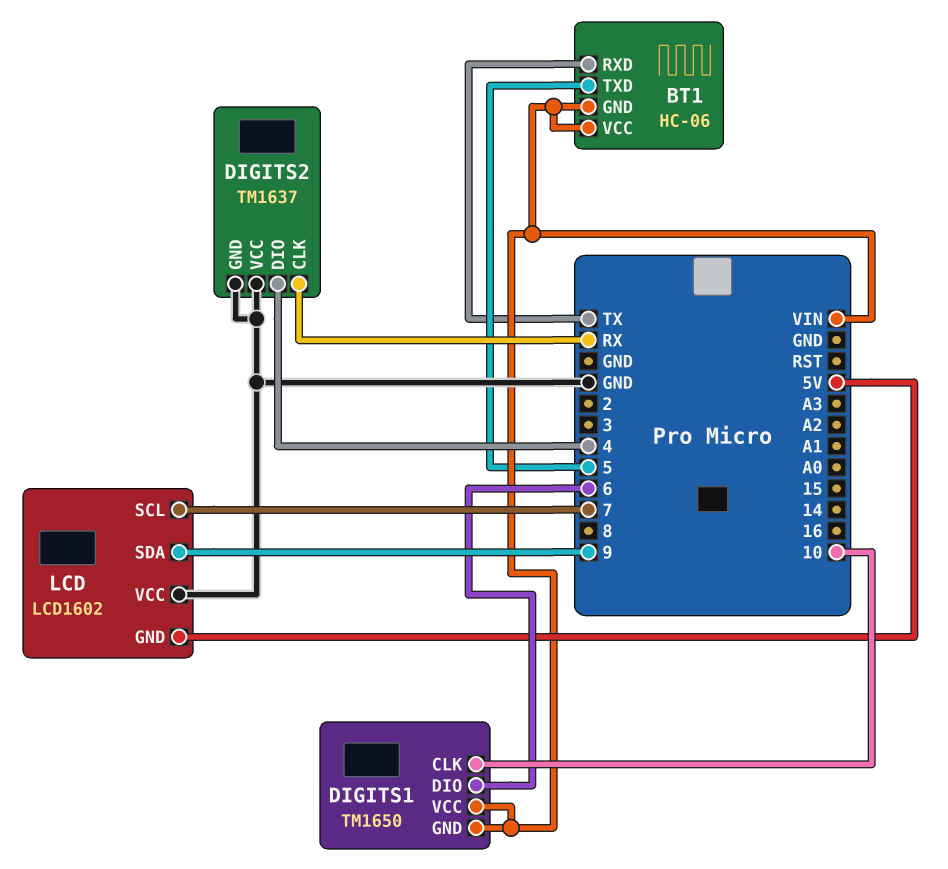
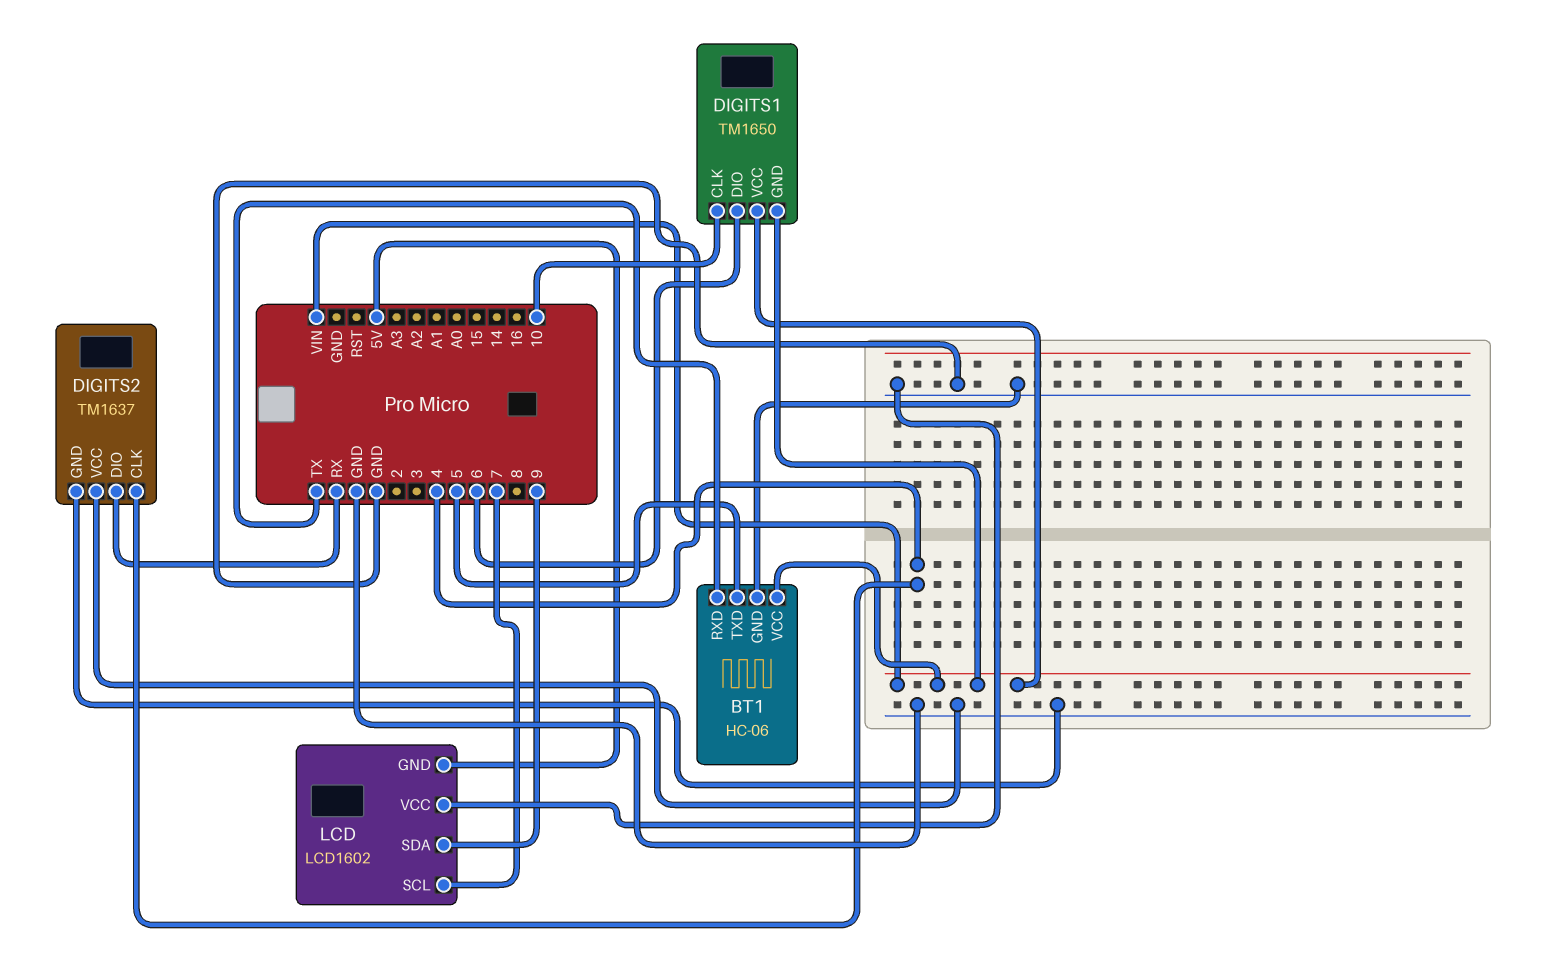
BT1 pin GND: VIN -> GND
DIGITS2 pin CLK: RX -> 4
DIGITS2 pin DIO: 4 -> RX

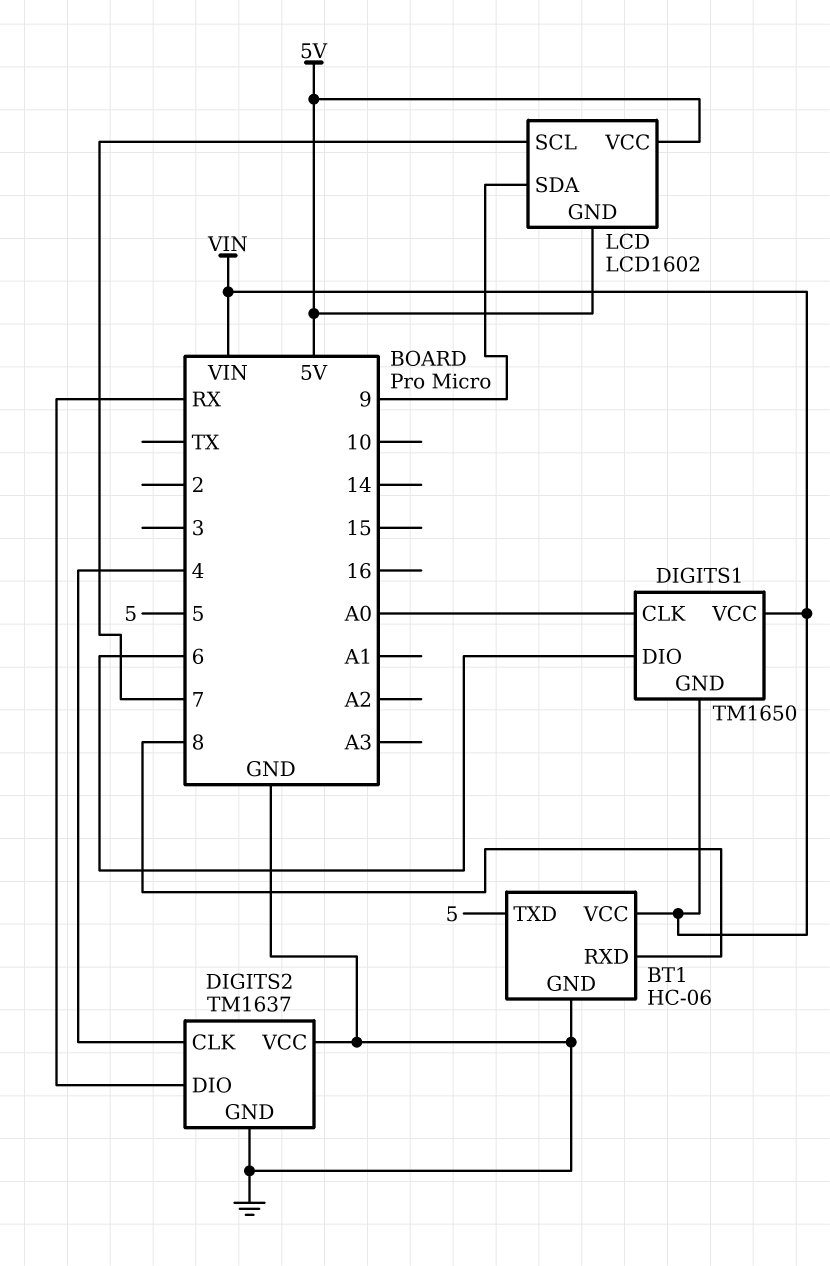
BT1 pin RXD: TX -> 8
DIGITS1 pin CLK: 10 -> A0
LCD pin VCC: GND -> 5V

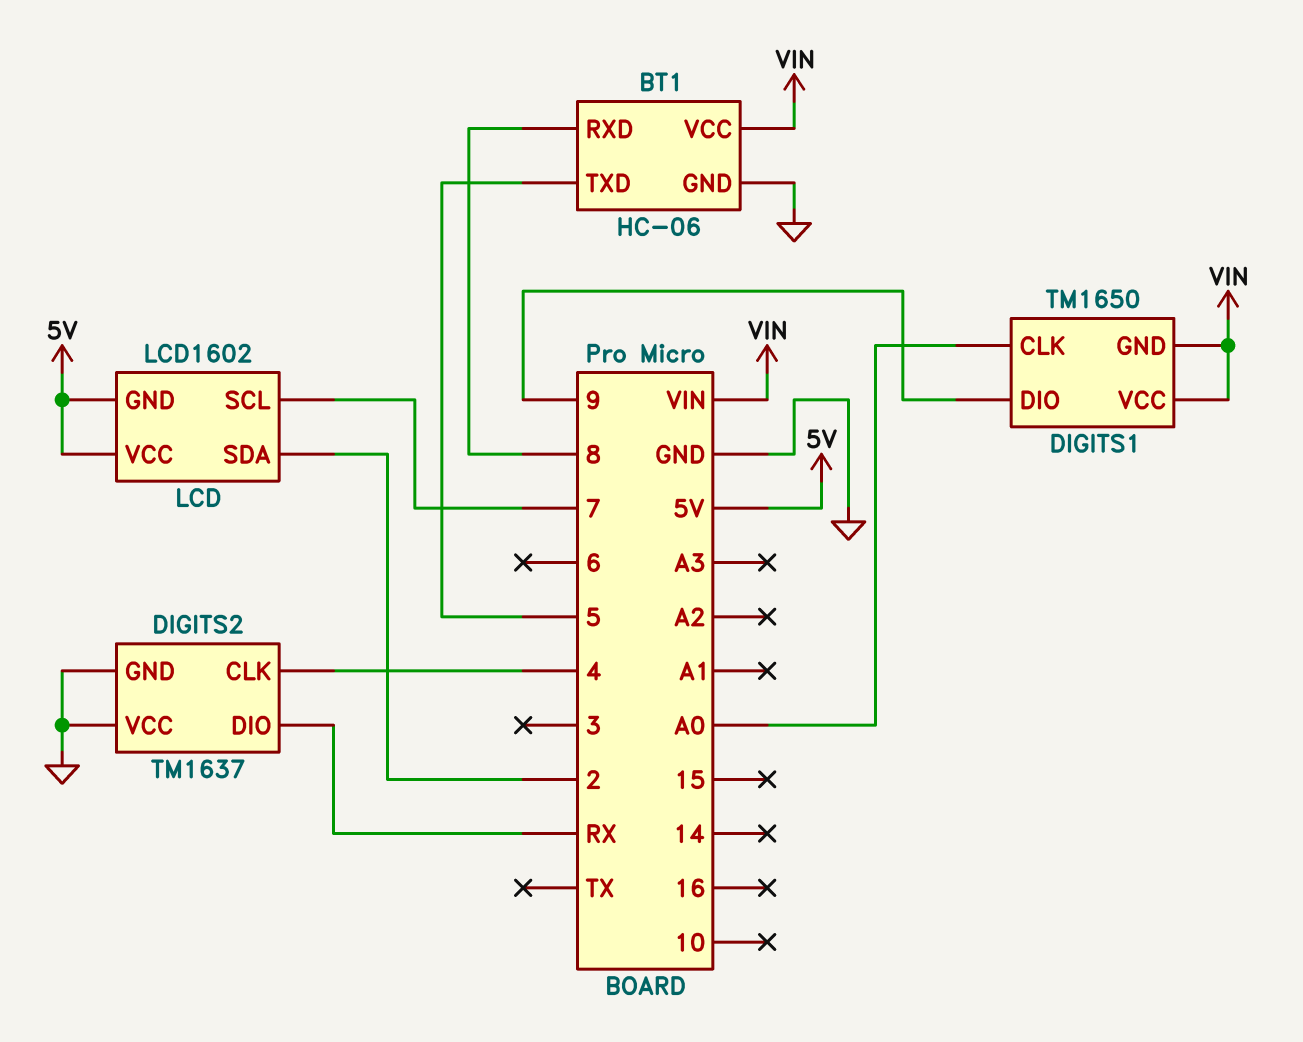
DIGITS1 pin DIO: 6 -> 9
LCD pin SDA: 9 -> 2

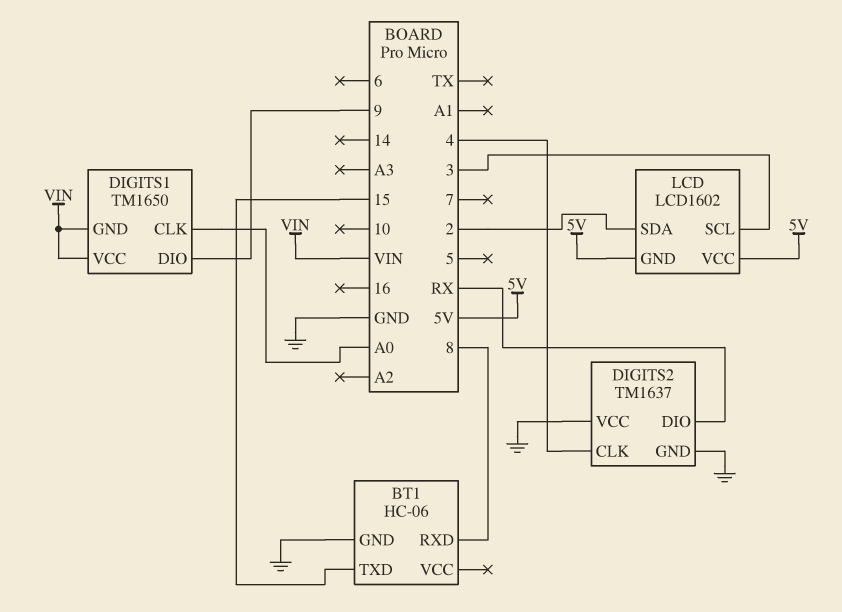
BT1 pin TXD: 5 -> 15
BT1 pin VCC: VIN -> none
LCD pin SCL: 7 -> 3

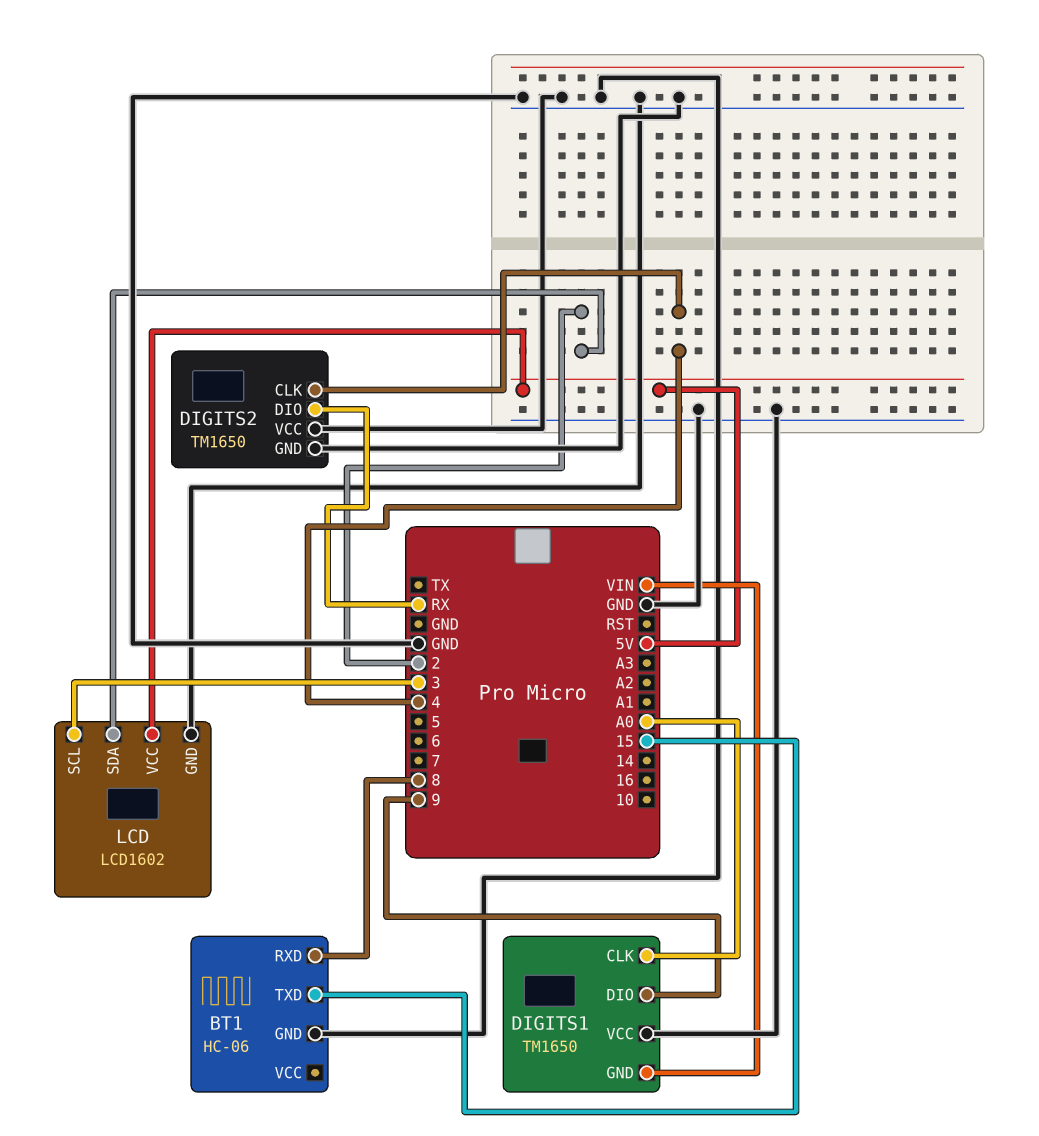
DIGITS1 pin VCC: VIN -> GND
DIGITS2: TM1637 -> TM1650
LCD pin GND: 5V -> GND

